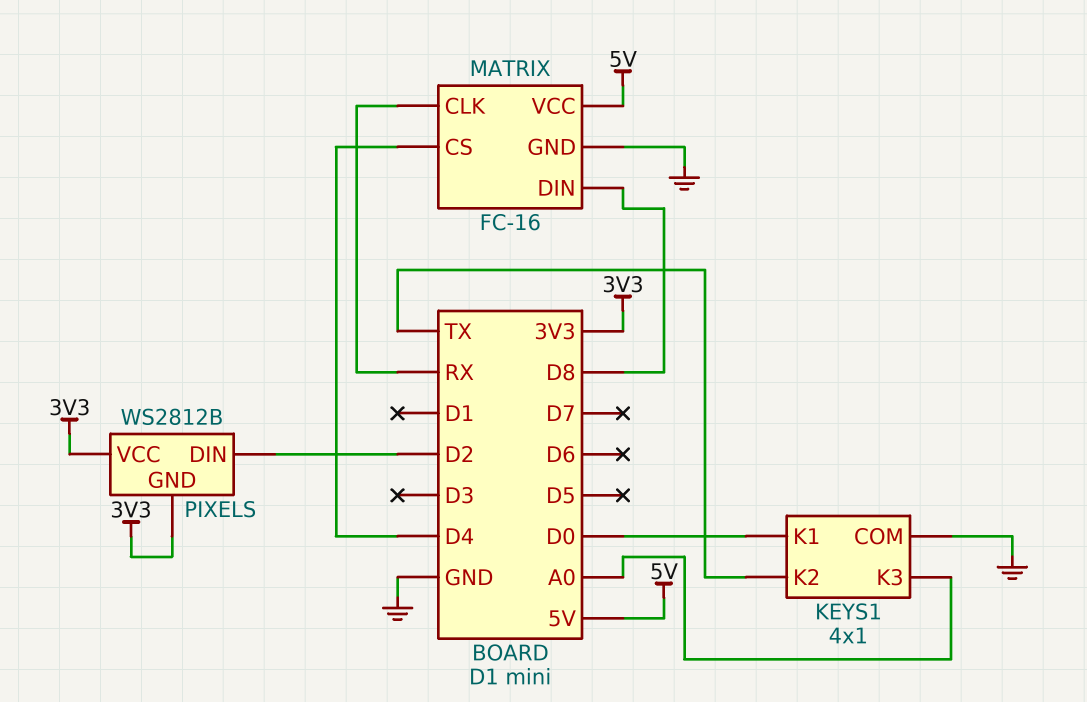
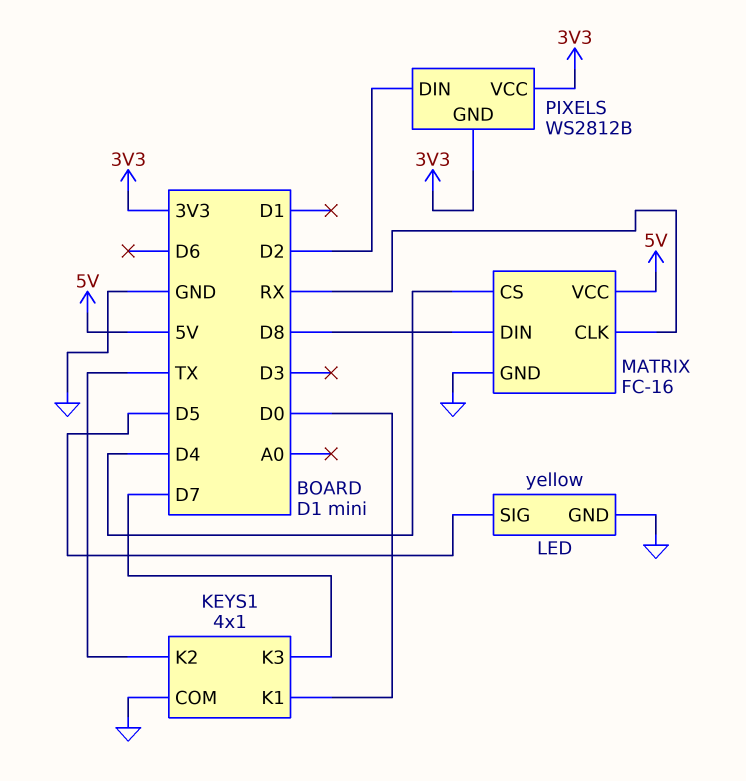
KEYS1 pin K3: A0 -> D7
LED: none -> yellow
LED pin GND: none -> GND
LED pin SIG: none -> D5

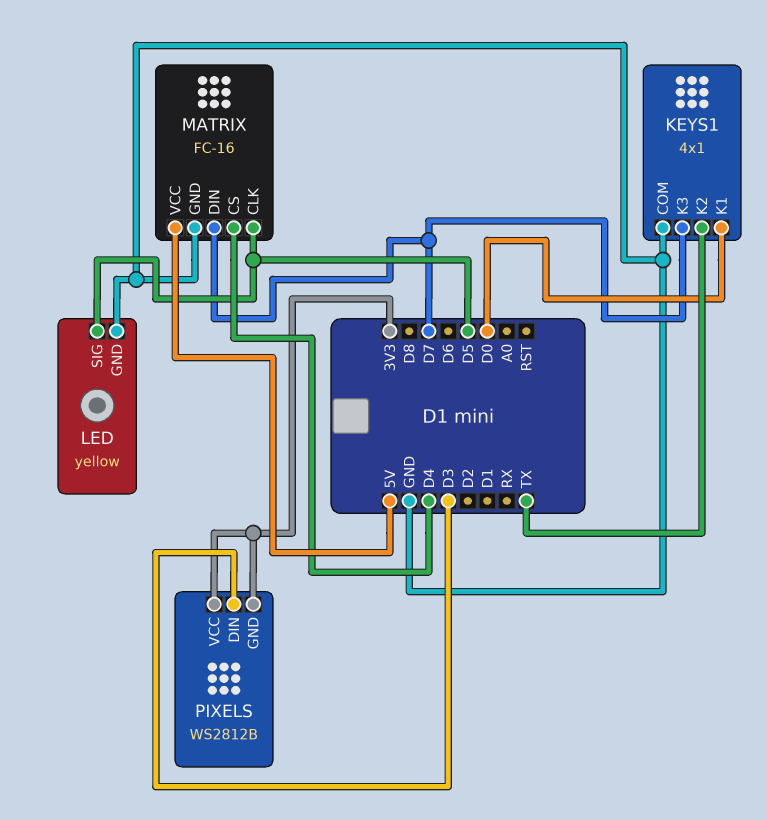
MATRIX pin CLK: RX -> D5
MATRIX pin DIN: D8 -> D7
PIXELS pin DIN: D2 -> D3

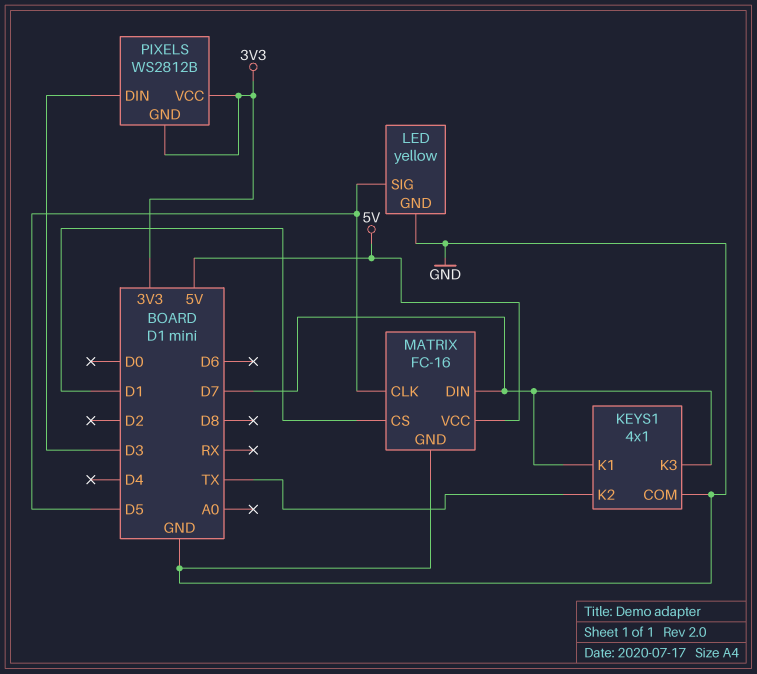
KEYS1 pin K1: D0 -> D7
MATRIX pin CS: D4 -> D1

